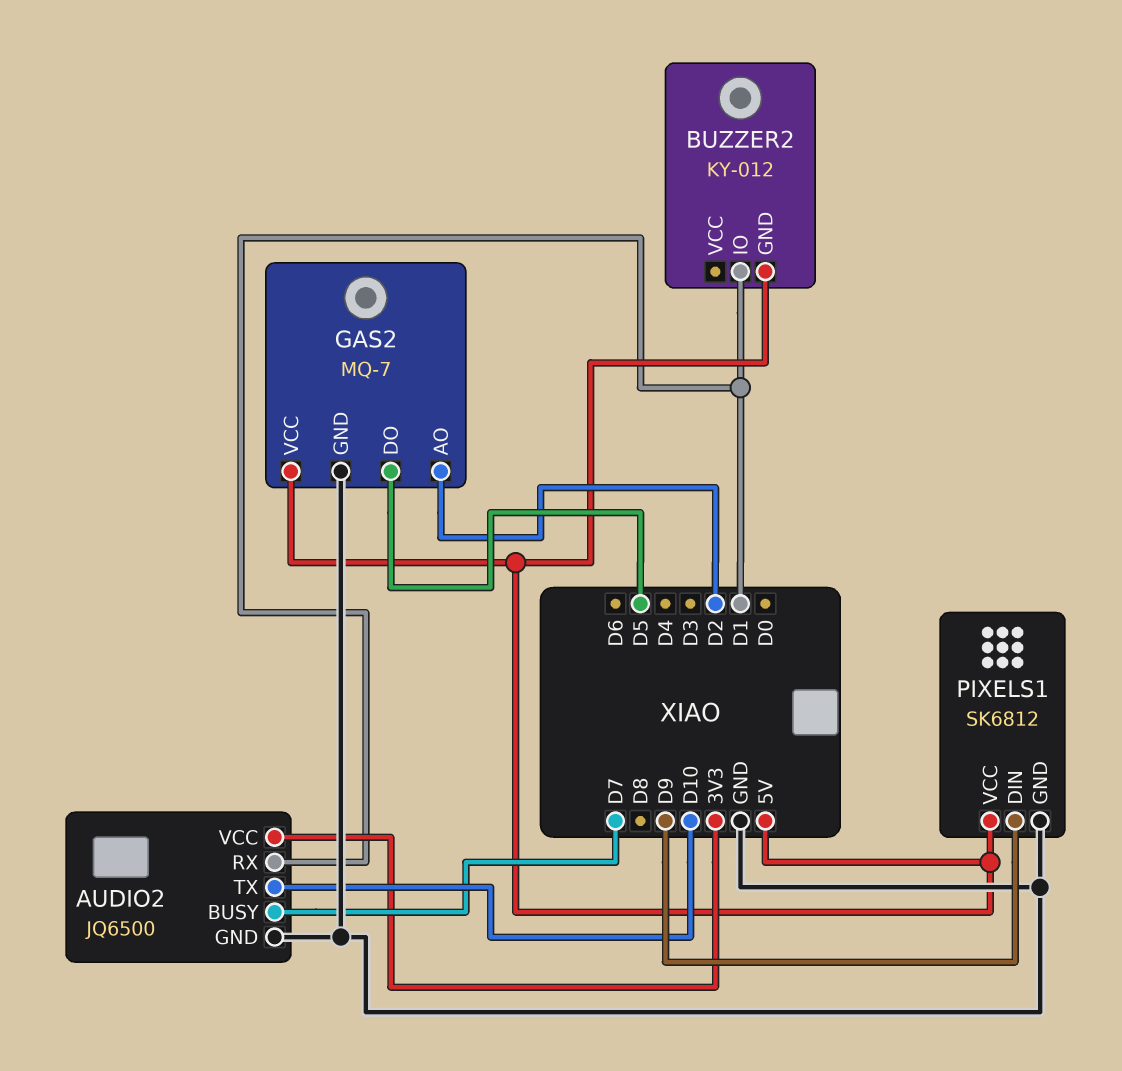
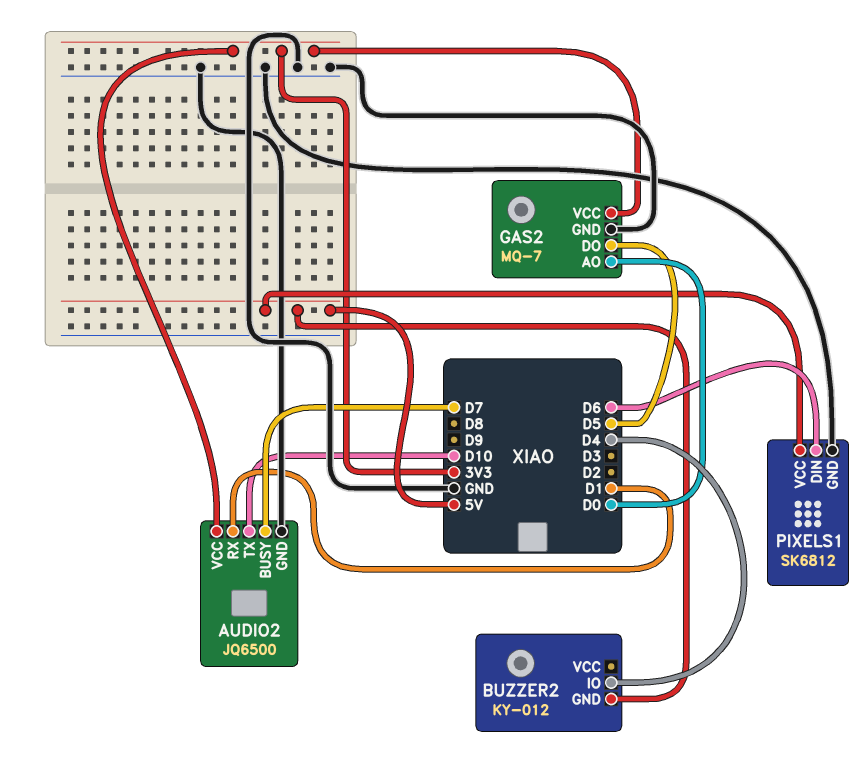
BUZZER2 pin IO: D1 -> D4
GAS2 pin AO: D2 -> D0
GAS2 pin VCC: 5V -> 3V3
PIXELS1 pin DIN: D9 -> D6

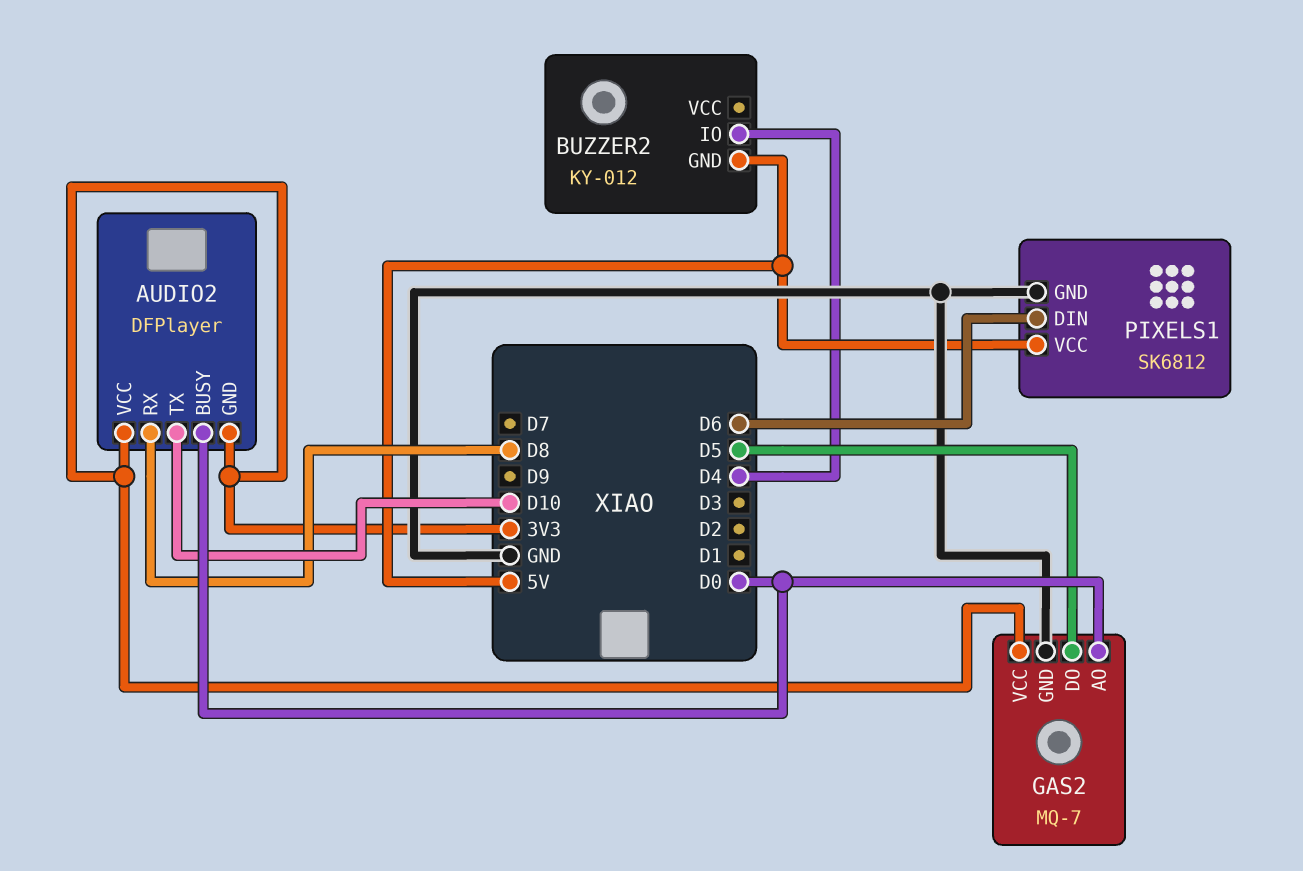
AUDIO2: JQ6500 -> DFPlayer
AUDIO2 pin BUSY: D7 -> D0
AUDIO2 pin GND: GND -> 3V3
AUDIO2 pin RX: D1 -> D8

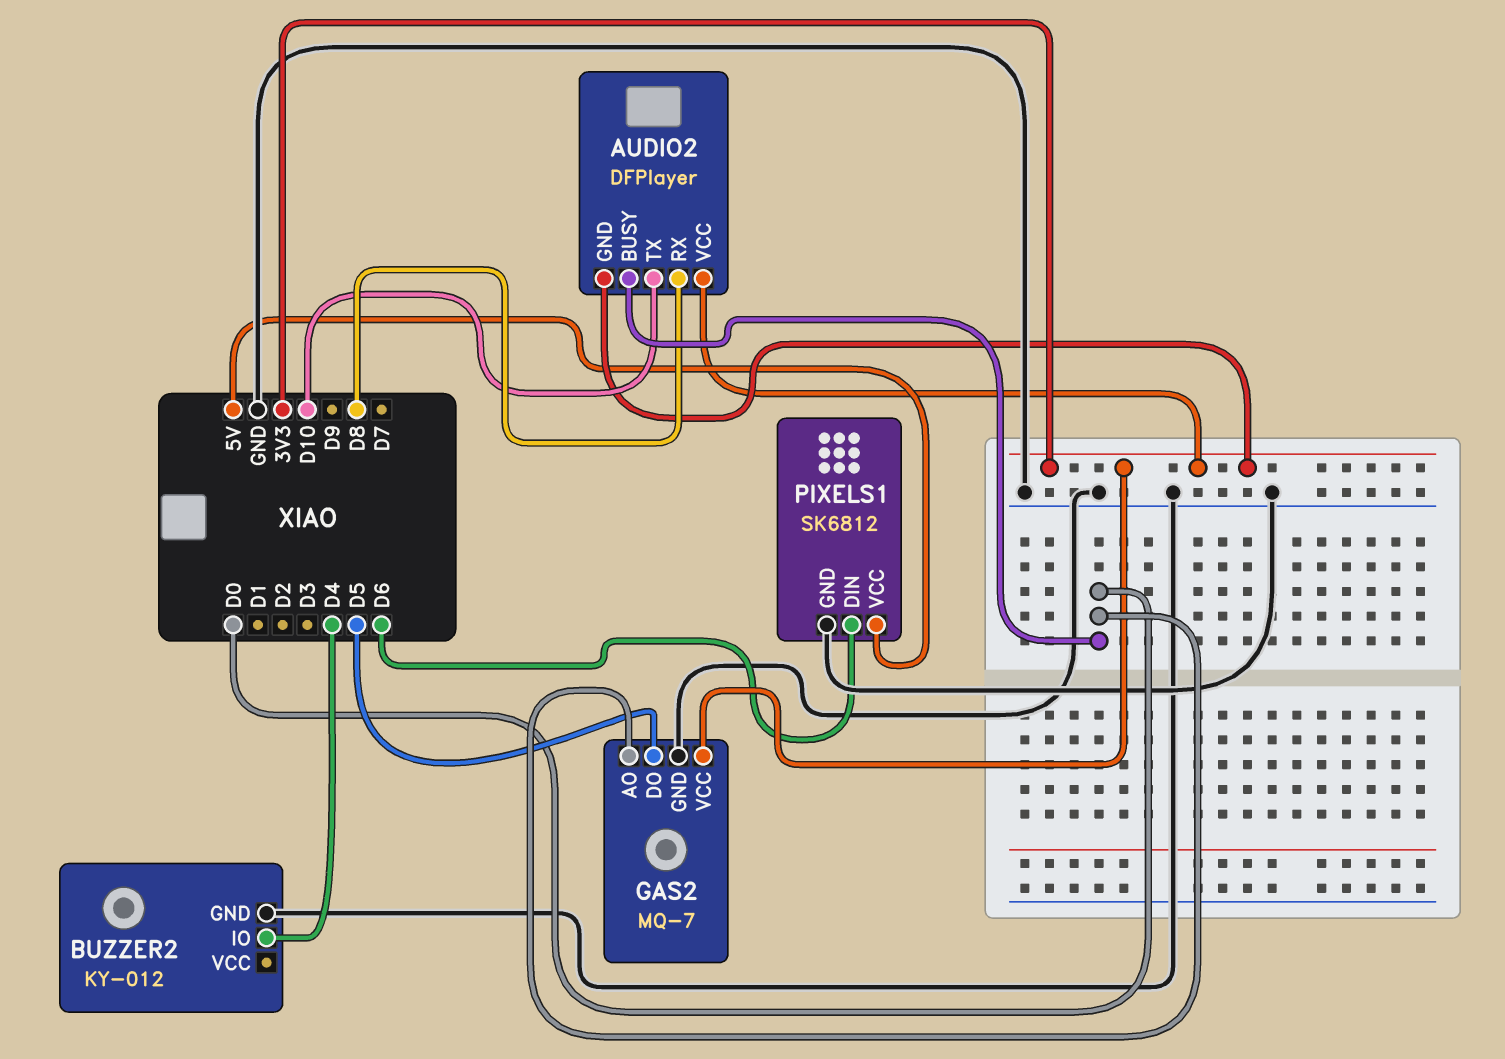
BUZZER2 pin GND: 5V -> GND

